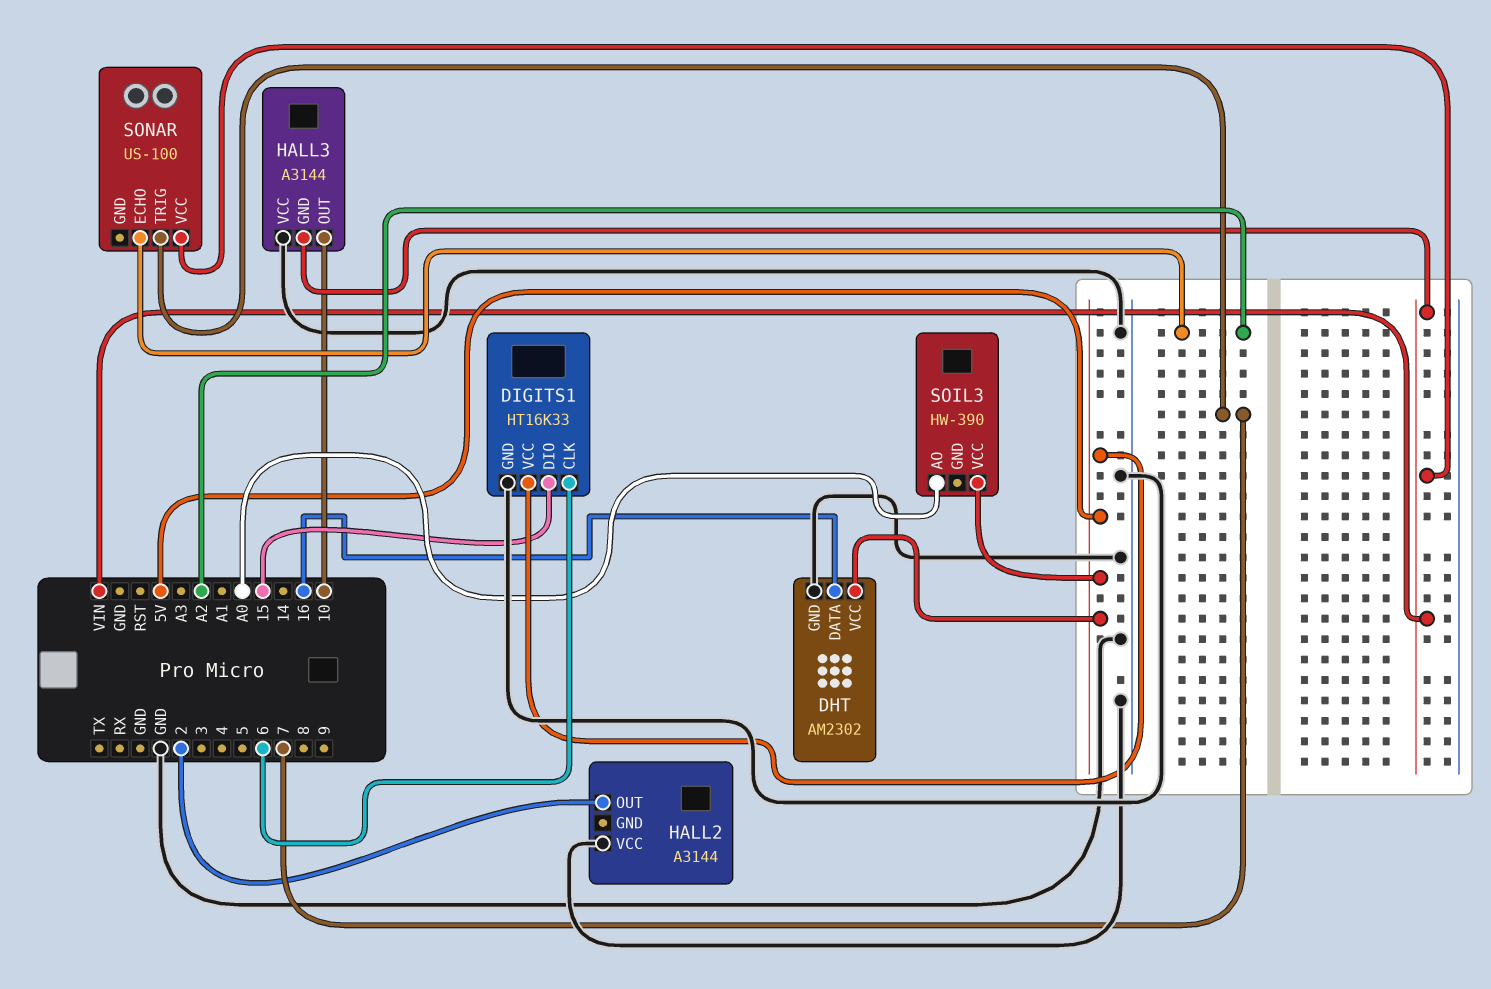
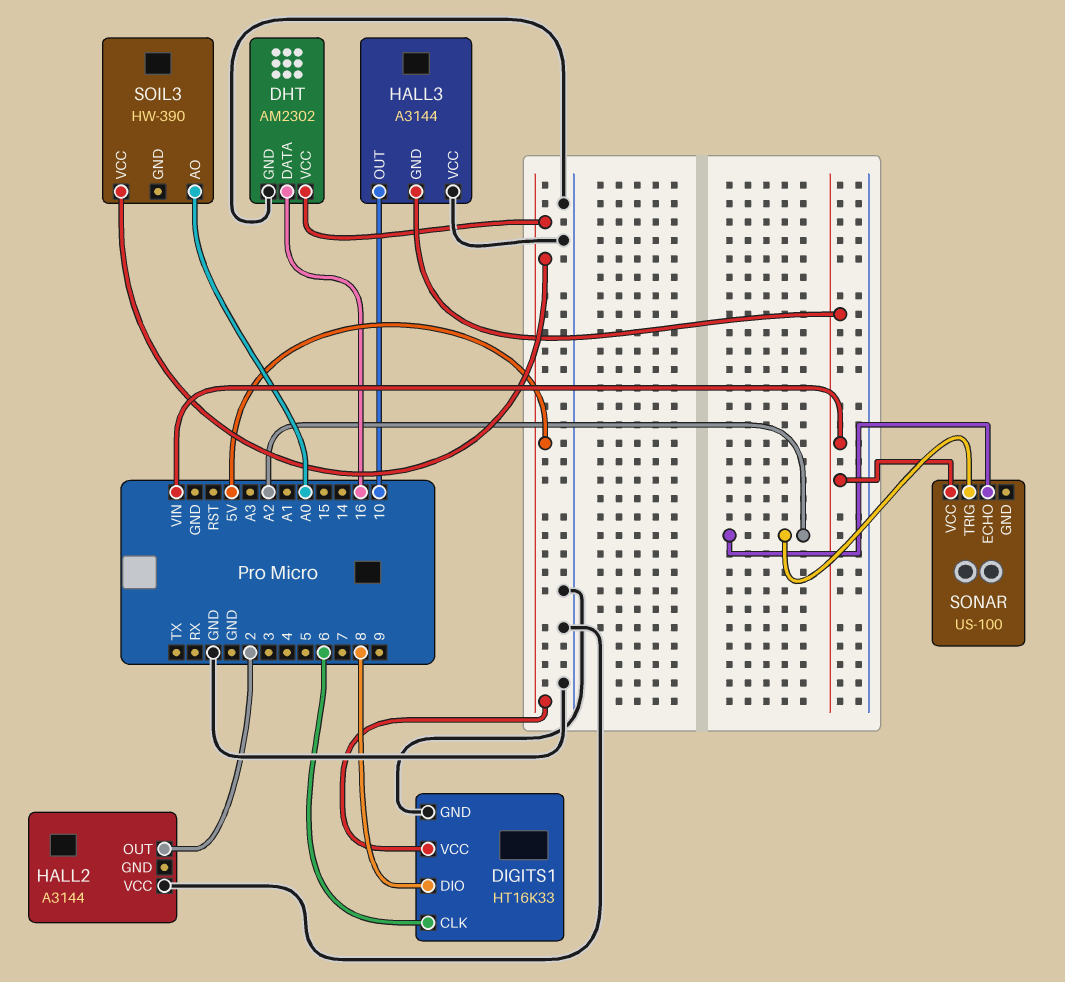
DIGITS1 pin DIO: 15 -> 8
SONAR pin TRIG: 7 -> A2

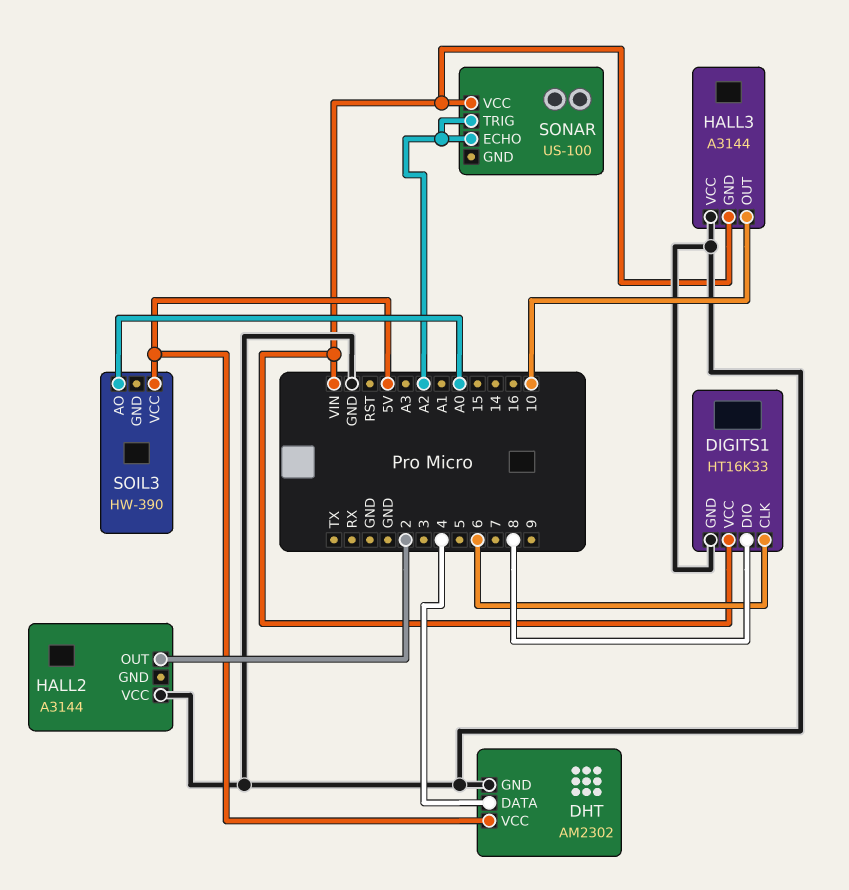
DHT pin DATA: 16 -> 4
DIGITS1 pin VCC: 5V -> VIN

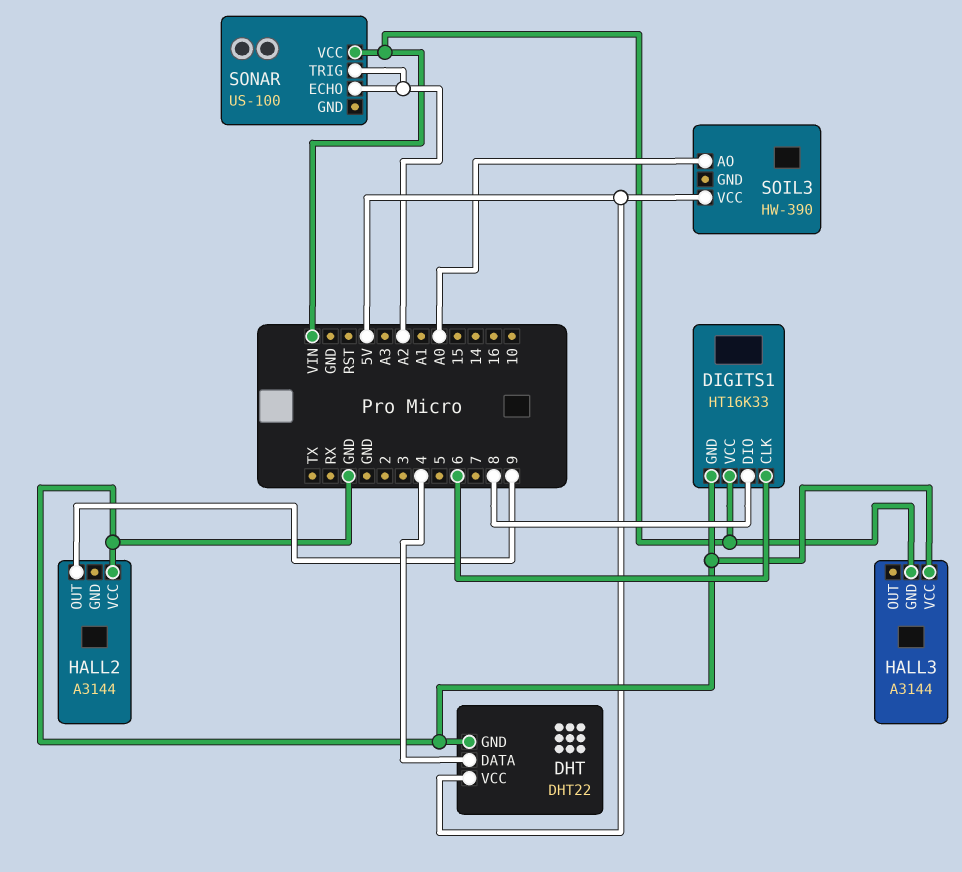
DHT: AM2302 -> DHT22
HALL2 pin OUT: 2 -> 9
HALL3 pin OUT: 10 -> none

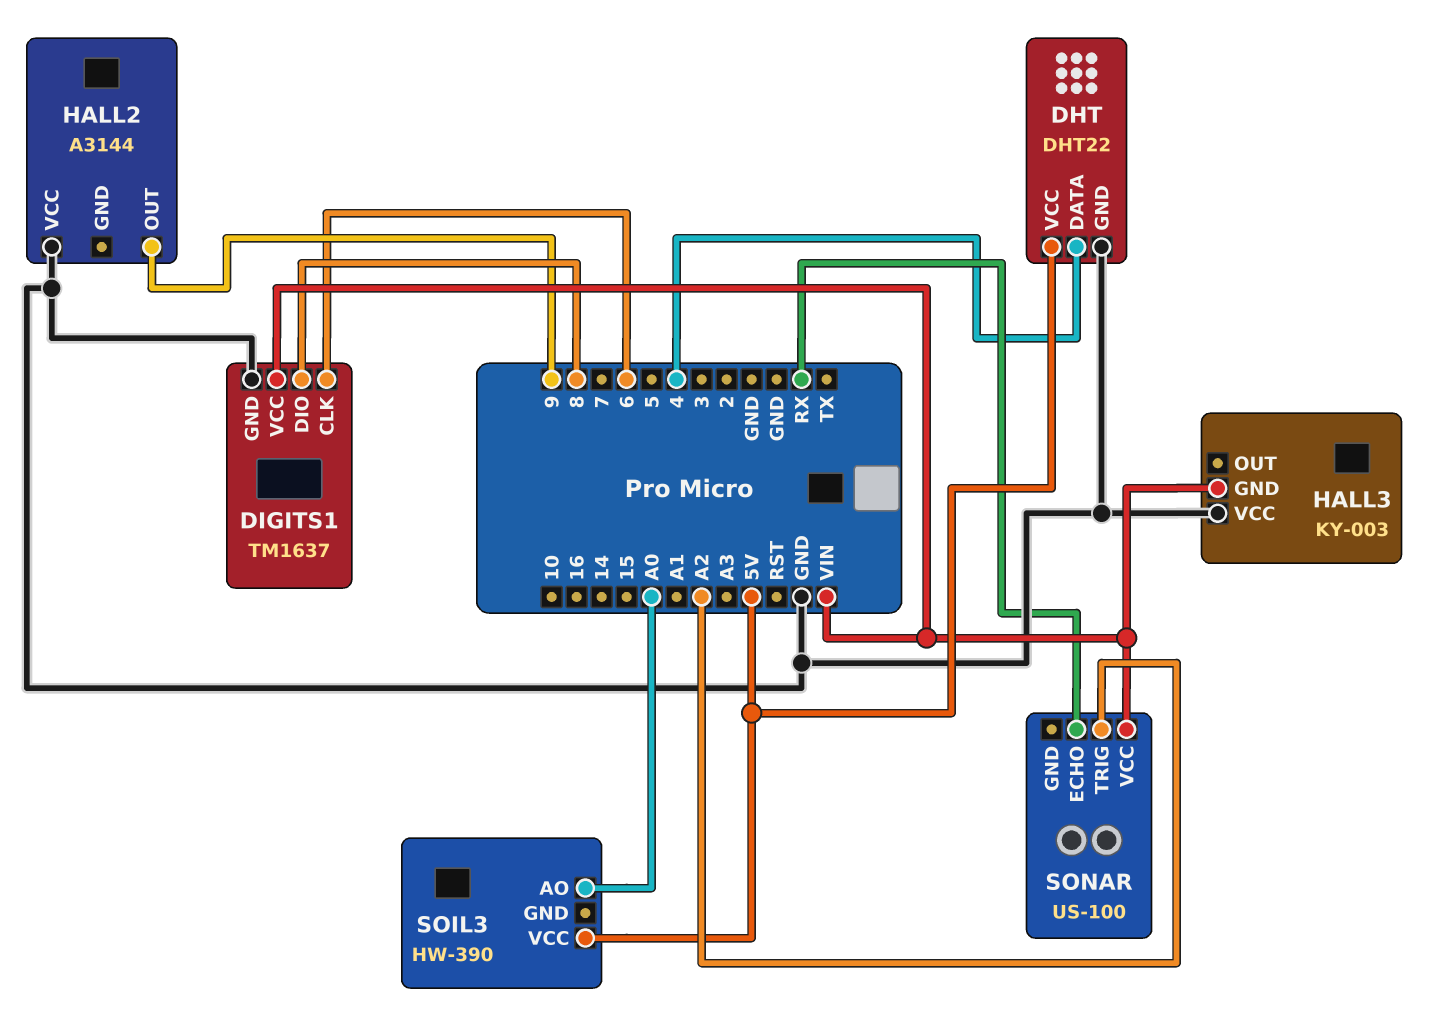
DIGITS1: HT16K33 -> TM1637
HALL3: A3144 -> KY-003
SONAR pin ECHO: A2 -> RX

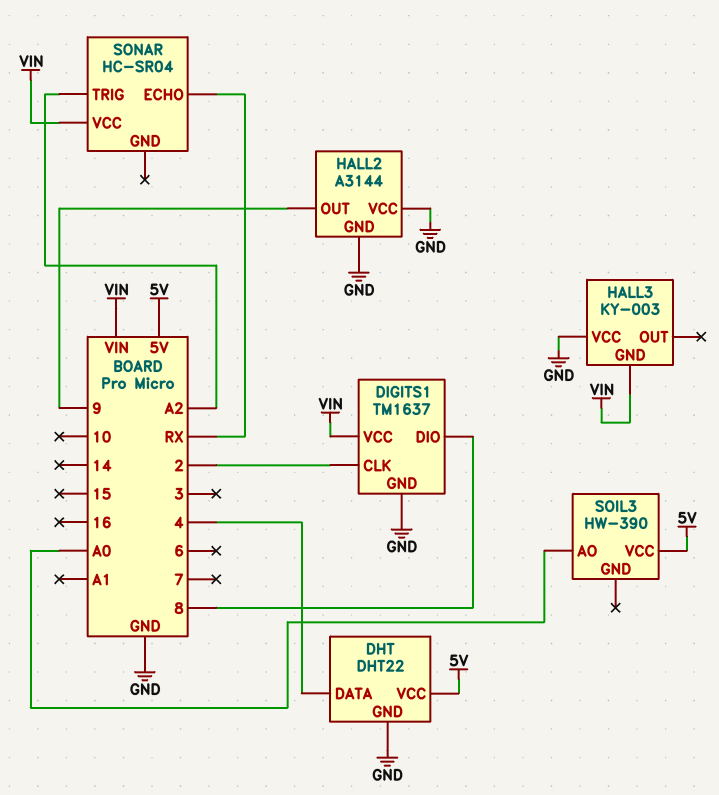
DIGITS1 pin CLK: 6 -> 2
HALL2 pin GND: none -> GND
SONAR: US-100 -> HC-SR04

